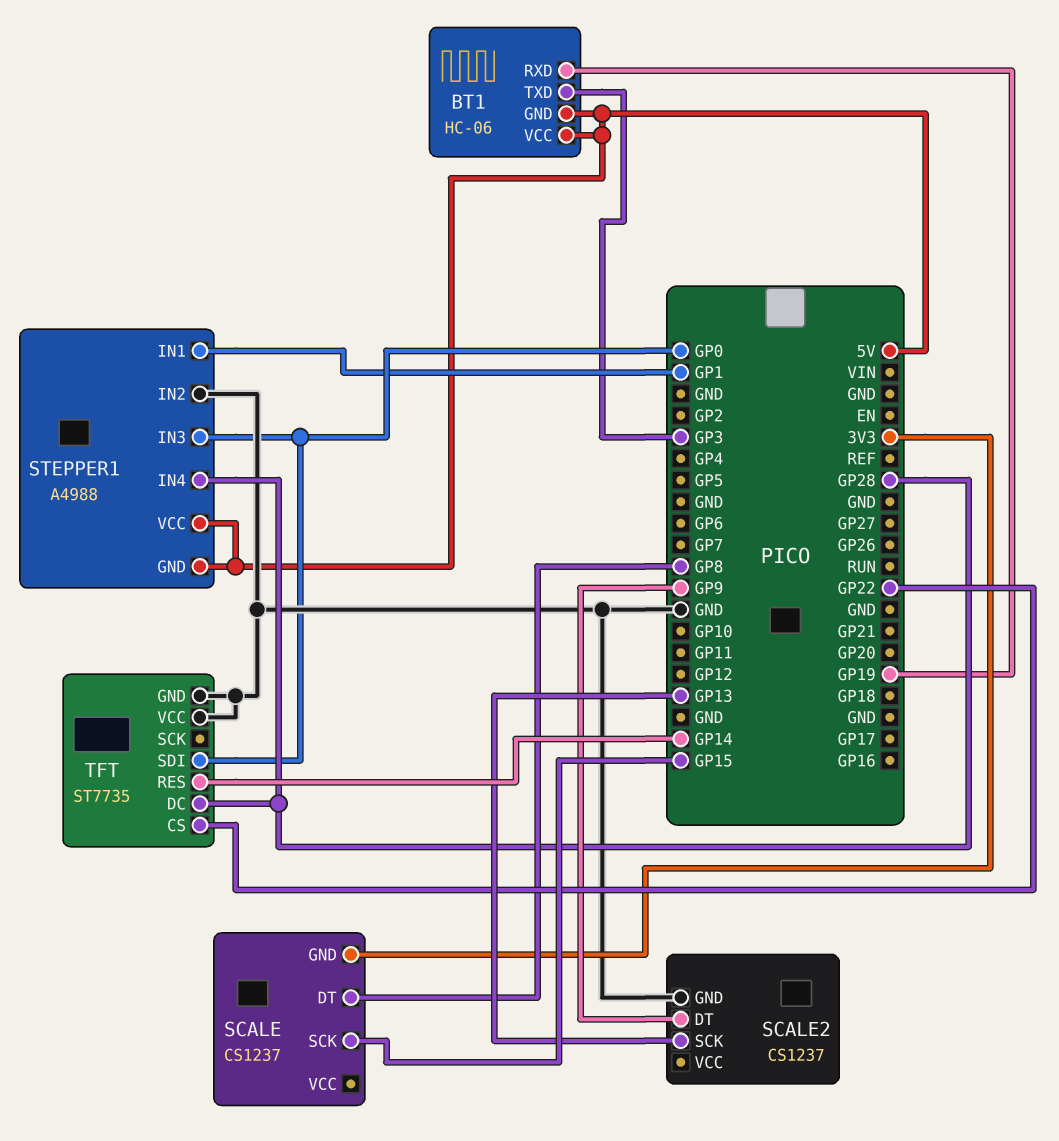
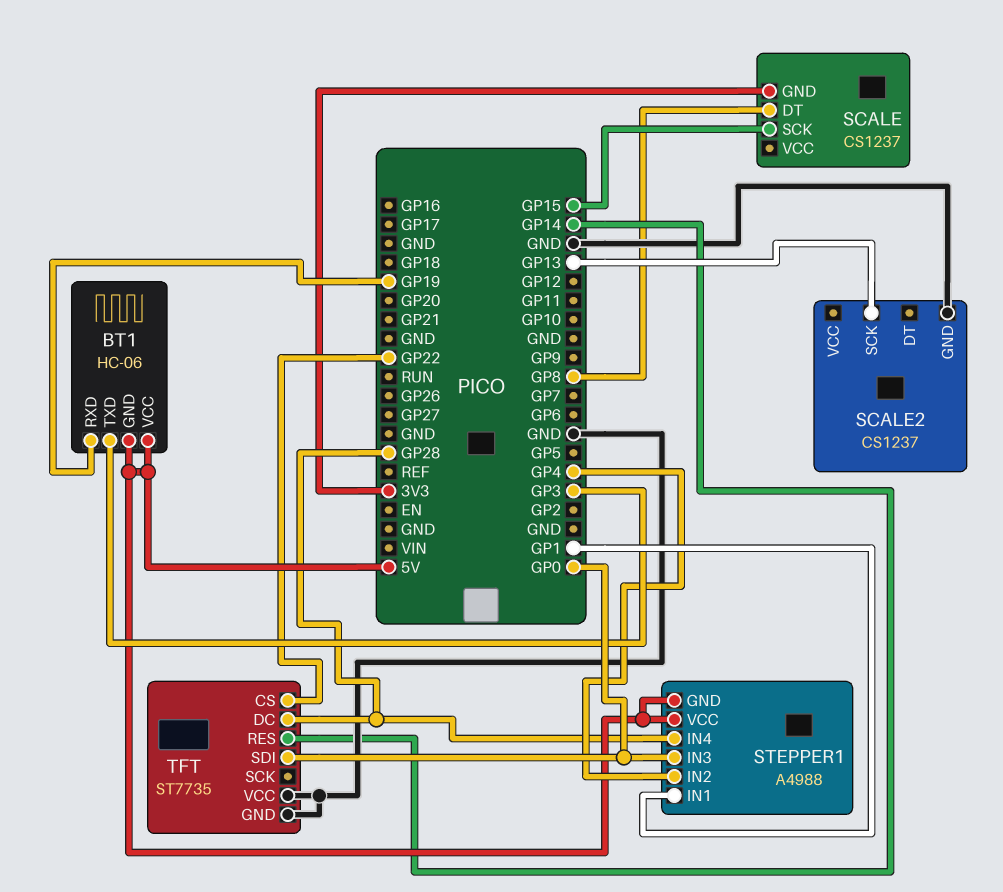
SCALE2 pin DT: GP9 -> none
STEPPER1 pin IN2: GND -> GP4

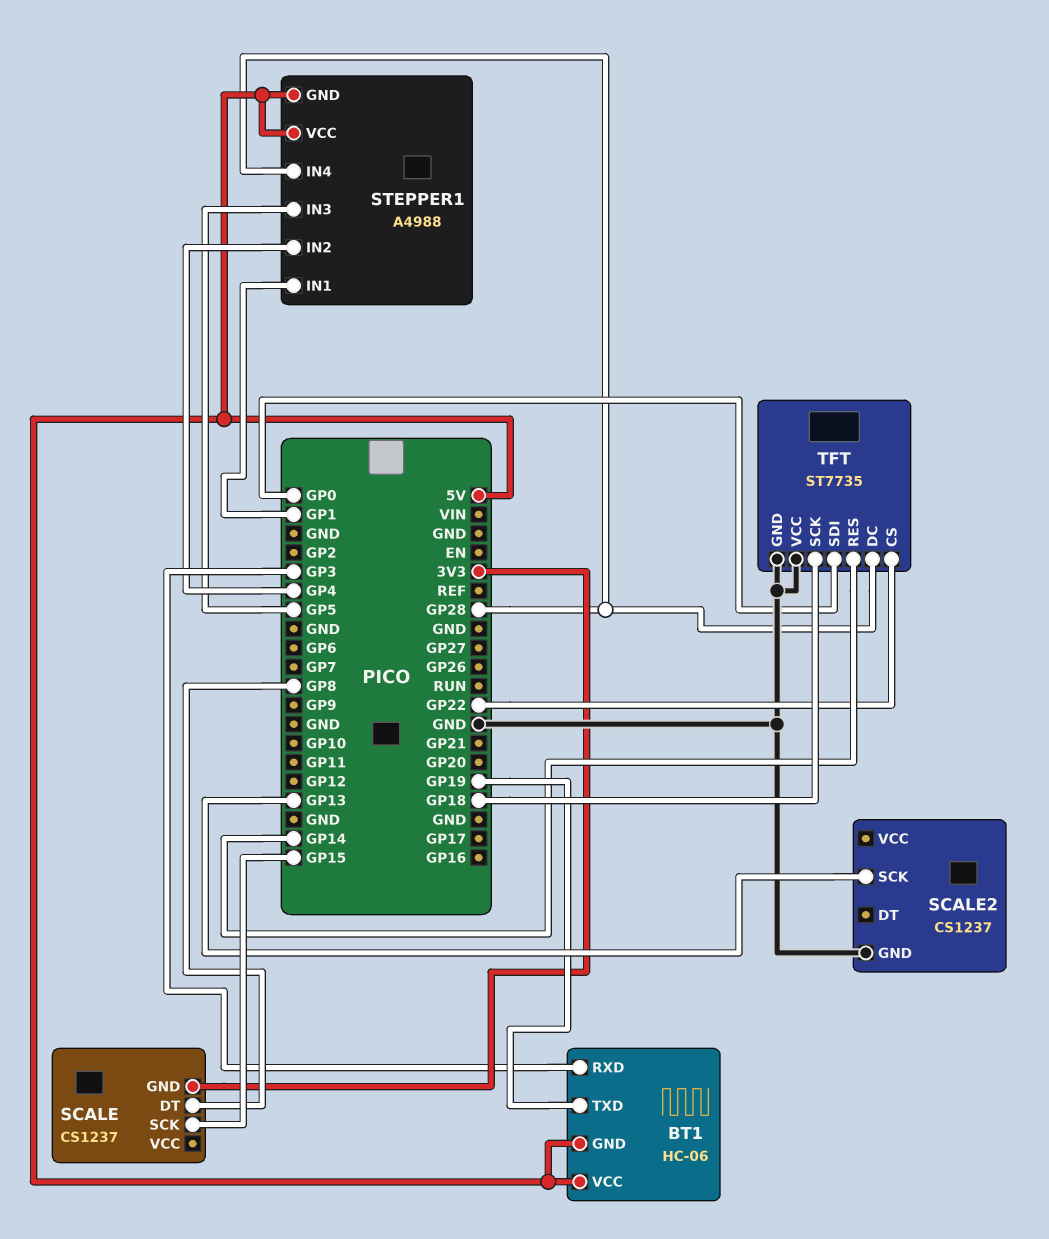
BT1 pin RXD: GP19 -> GP3
BT1 pin TXD: GP3 -> GP19
STEPPER1 pin IN3: GP0 -> GP5
TFT pin SCK: none -> GP18

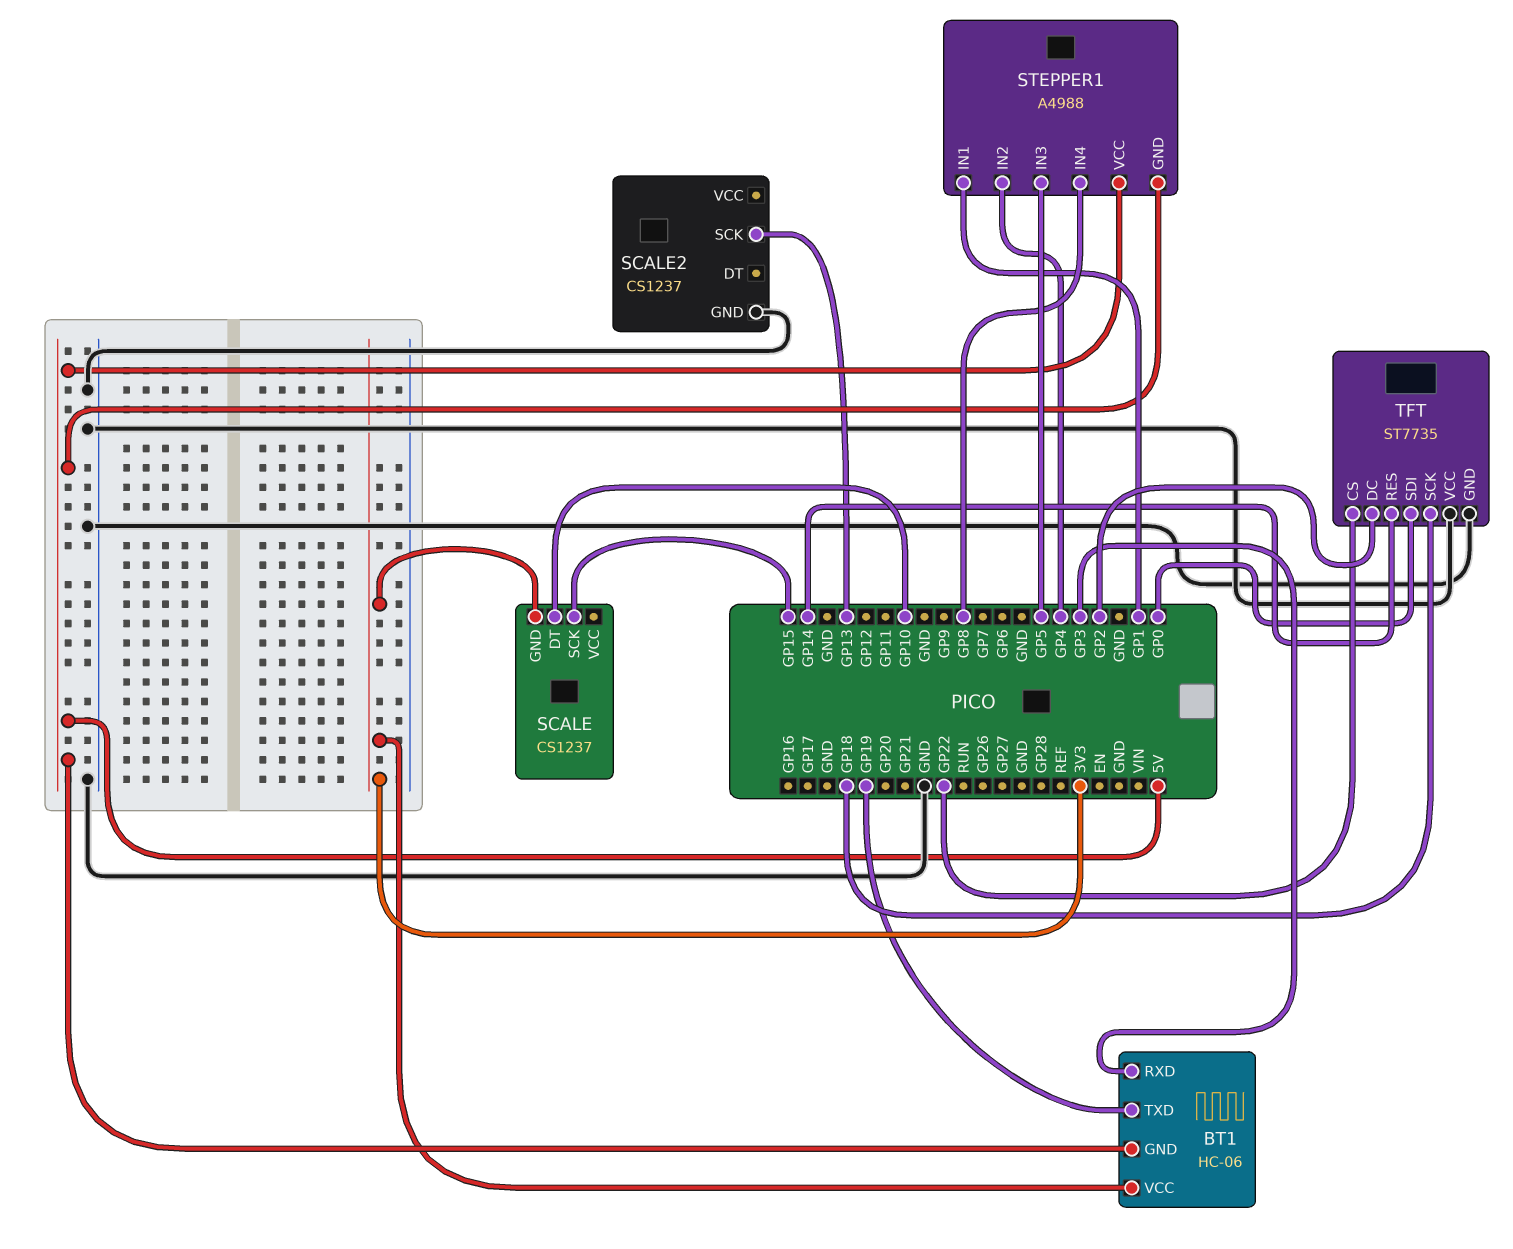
BT1 pin VCC: 5V -> 3V3
SCALE pin DT: GP8 -> GP10
STEPPER1 pin IN4: GP28 -> GP8
TFT pin DC: GP28 -> GP2

